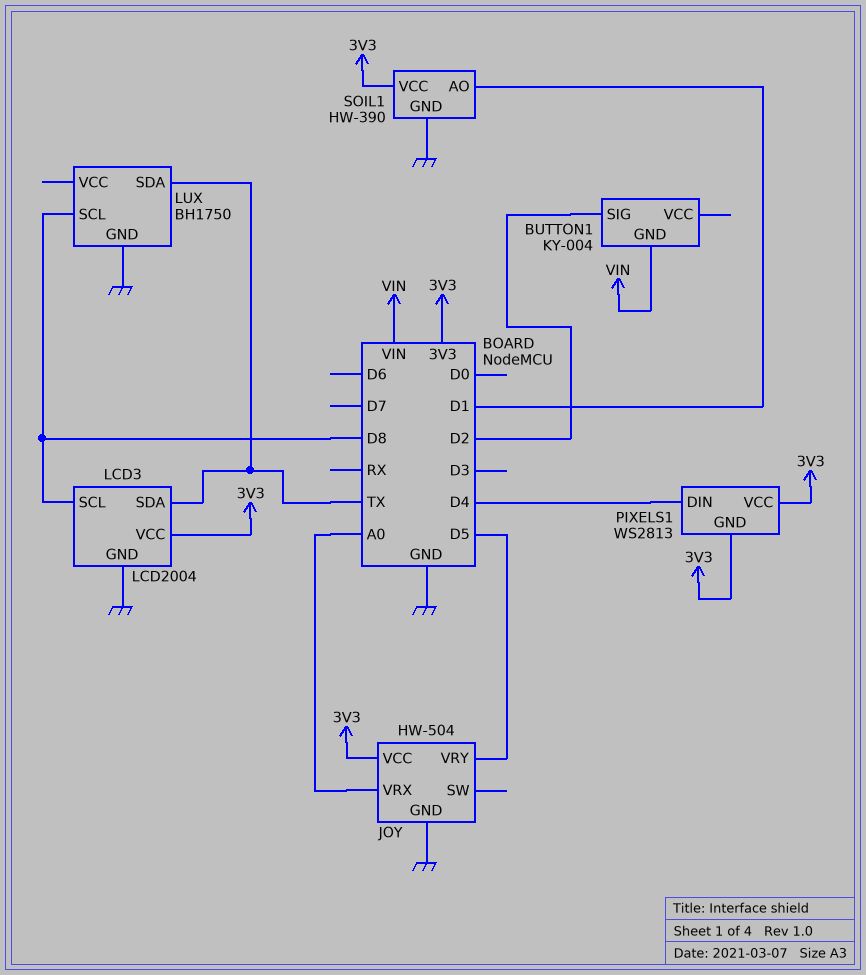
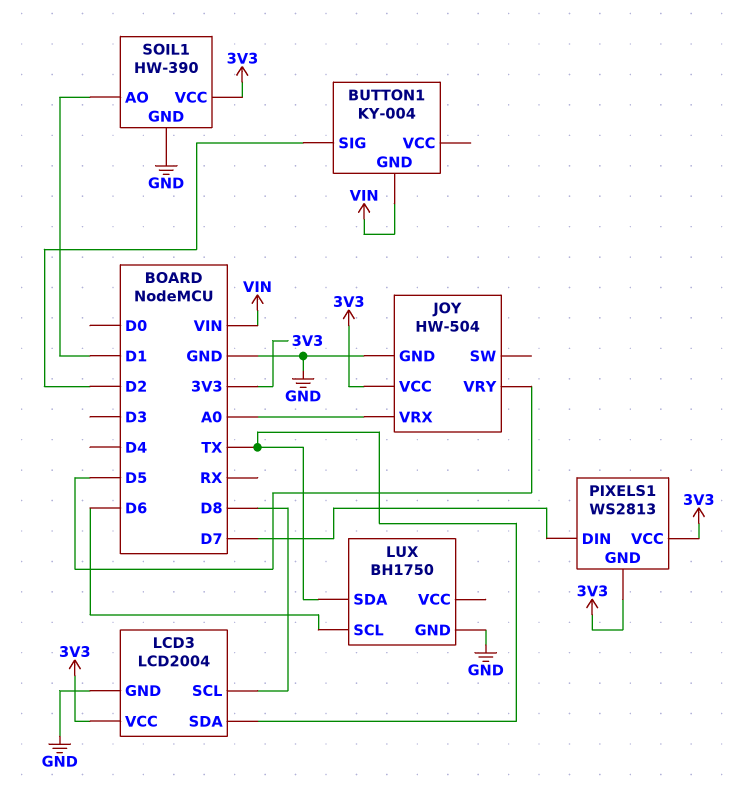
LUX pin SCL: D8 -> D6
PIXELS1 pin DIN: D4 -> D7

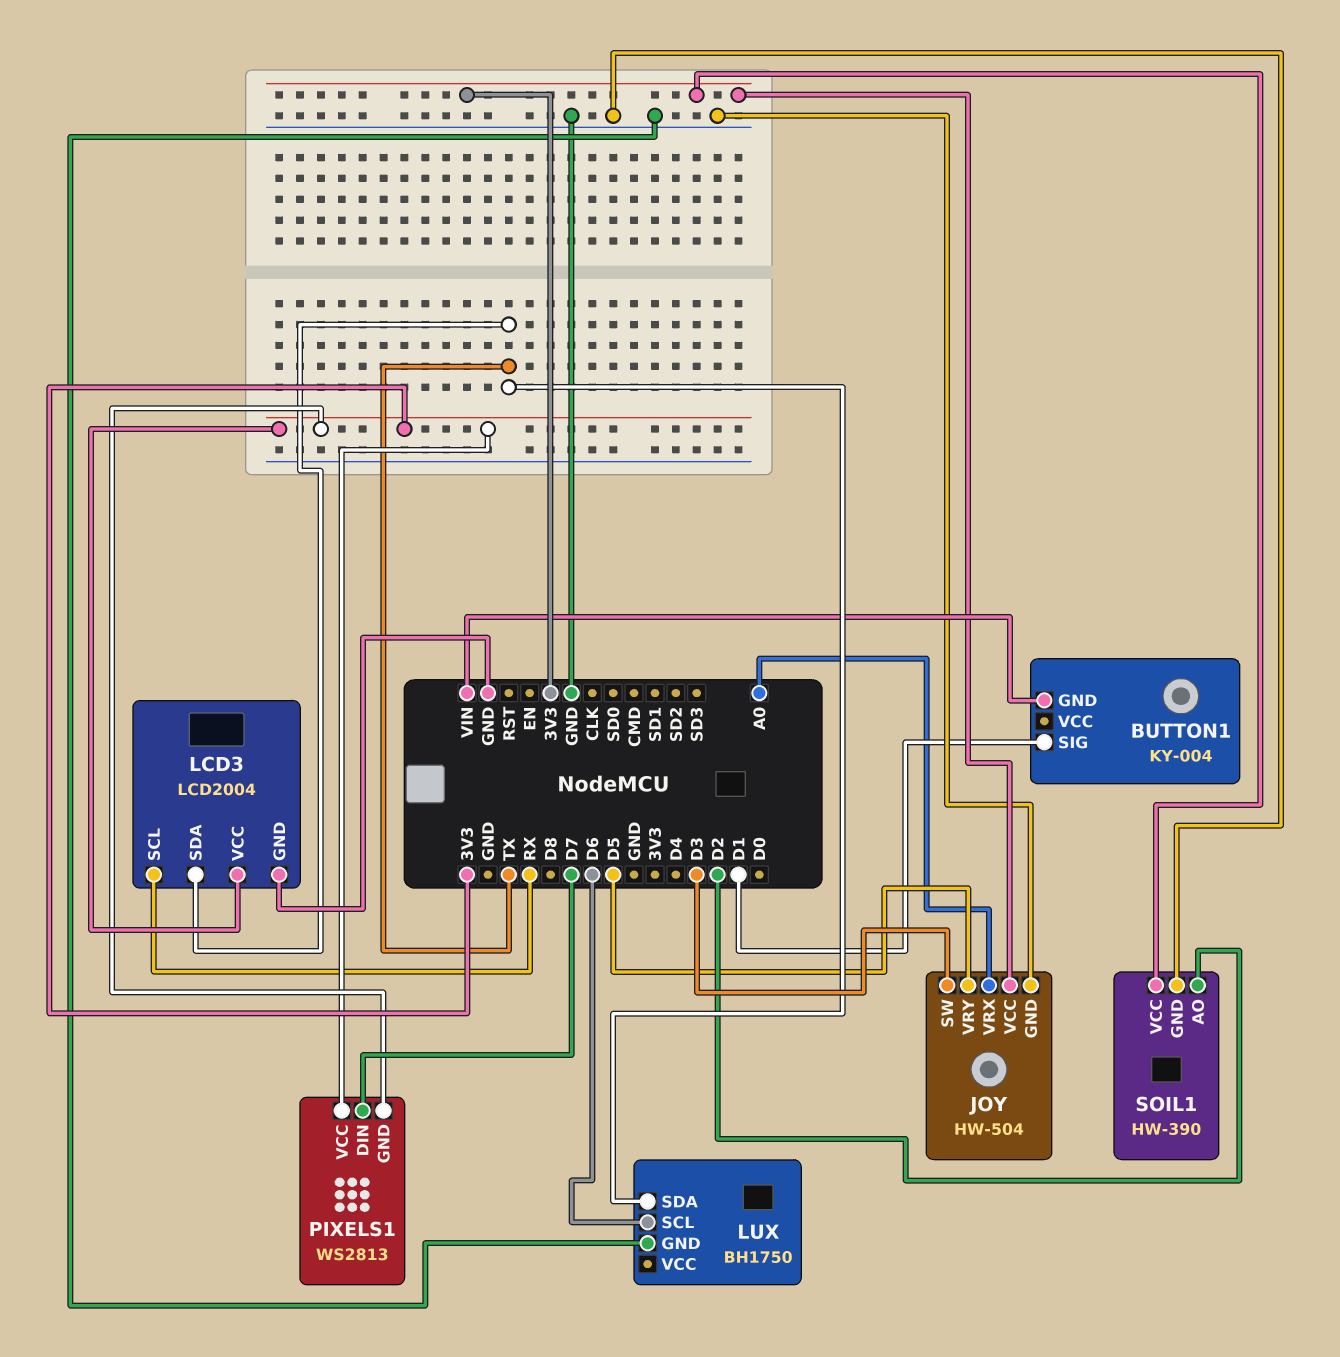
BUTTON1 pin SIG: D2 -> D1
JOY pin SW: none -> D3
LCD3 pin SCL: D8 -> RX
SOIL1 pin AO: D1 -> D2

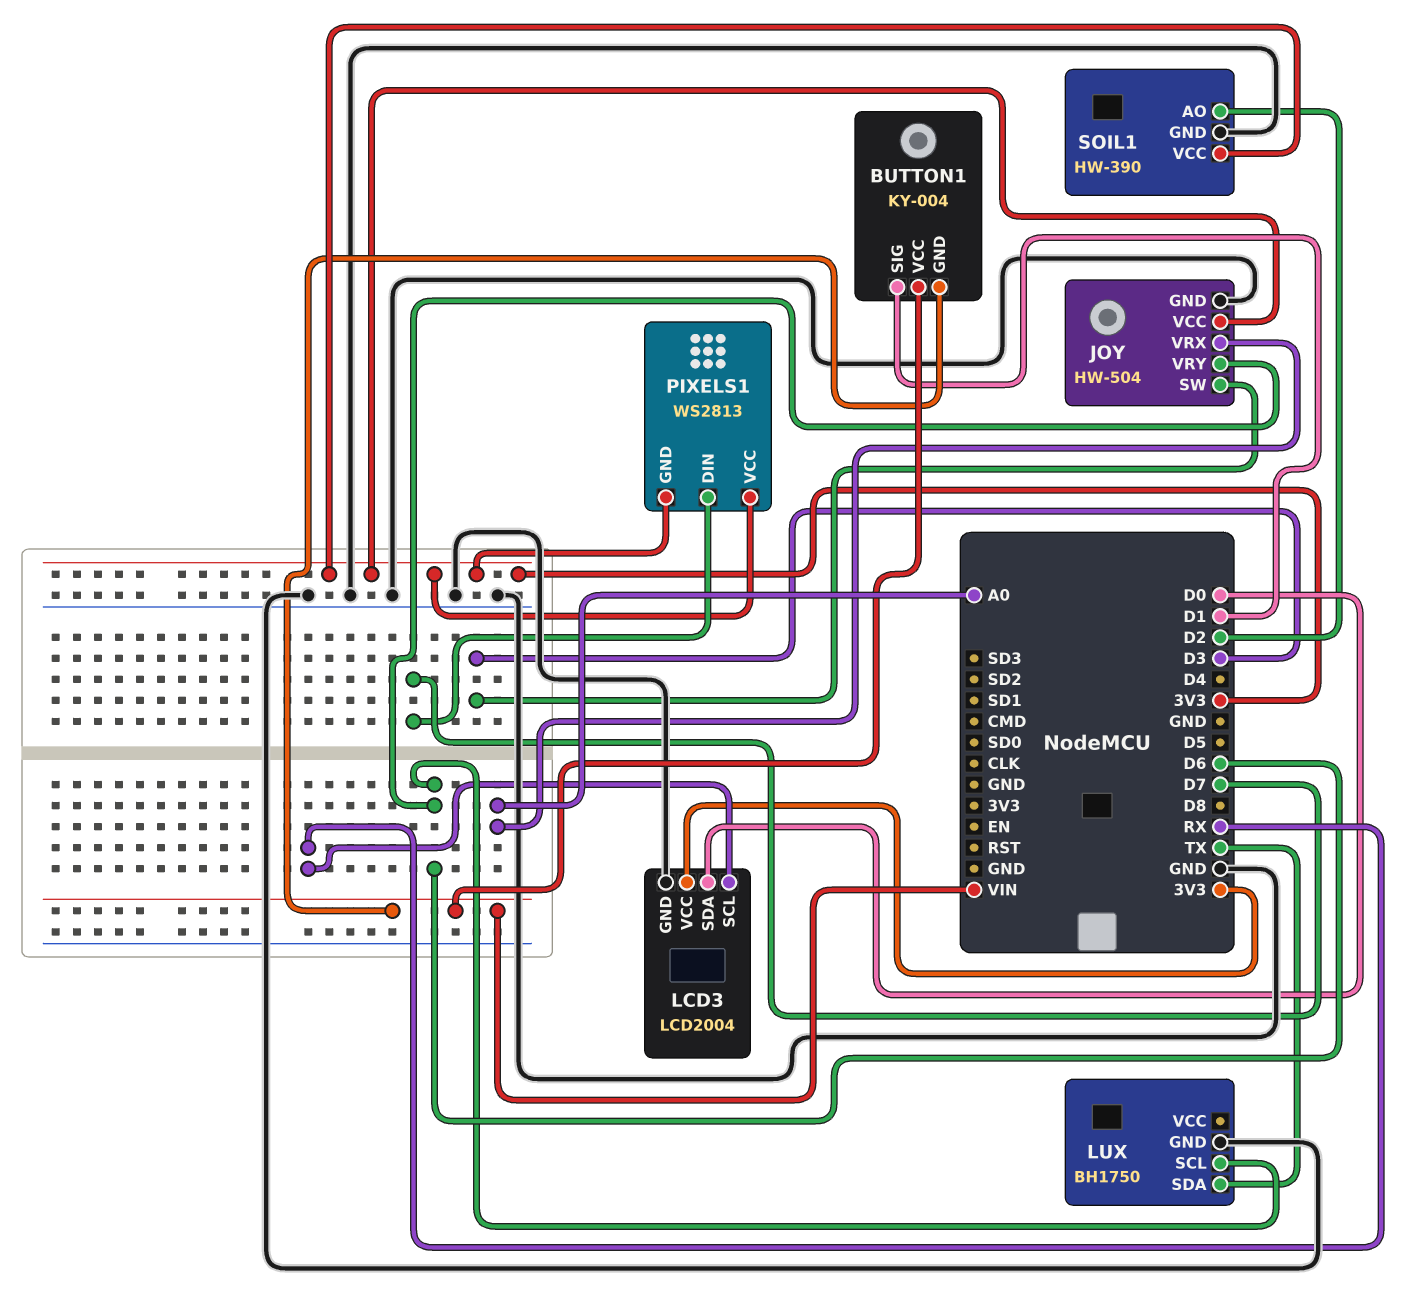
BUTTON1 pin VCC: none -> VIN
JOY pin VRY: D5 -> D6
LCD3 pin SDA: TX -> D0

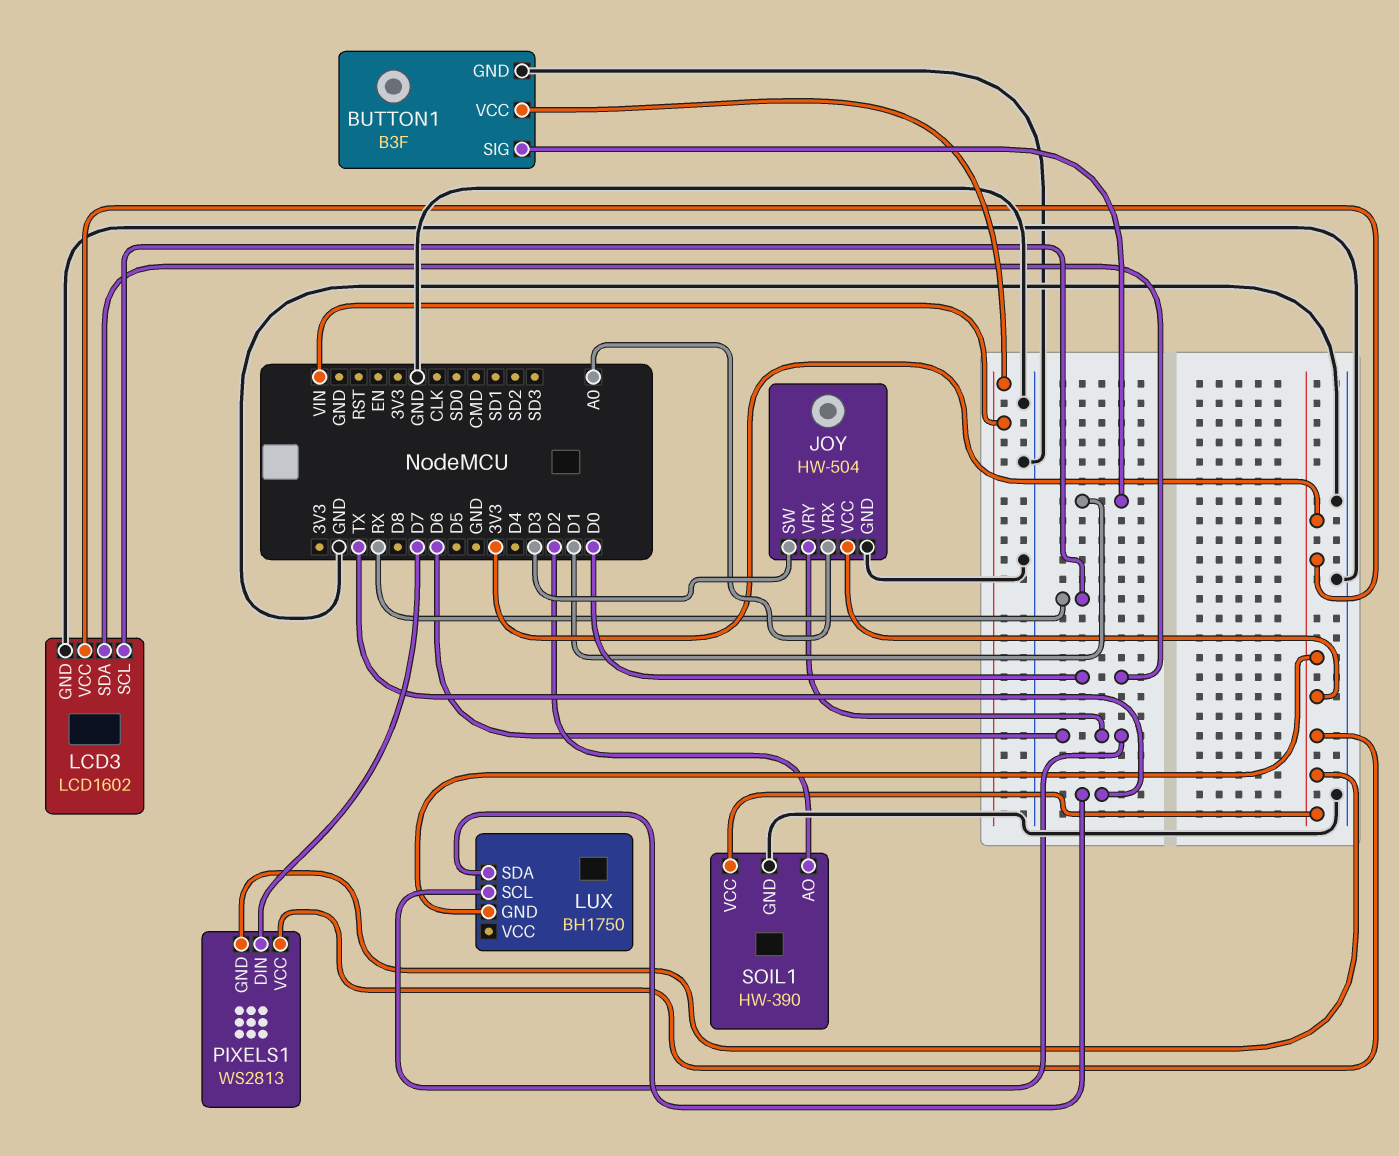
BUTTON1: KY-004 -> B3F
BUTTON1 pin GND: VIN -> GND
LCD3: LCD2004 -> LCD1602
LUX pin GND: GND -> 3V3

